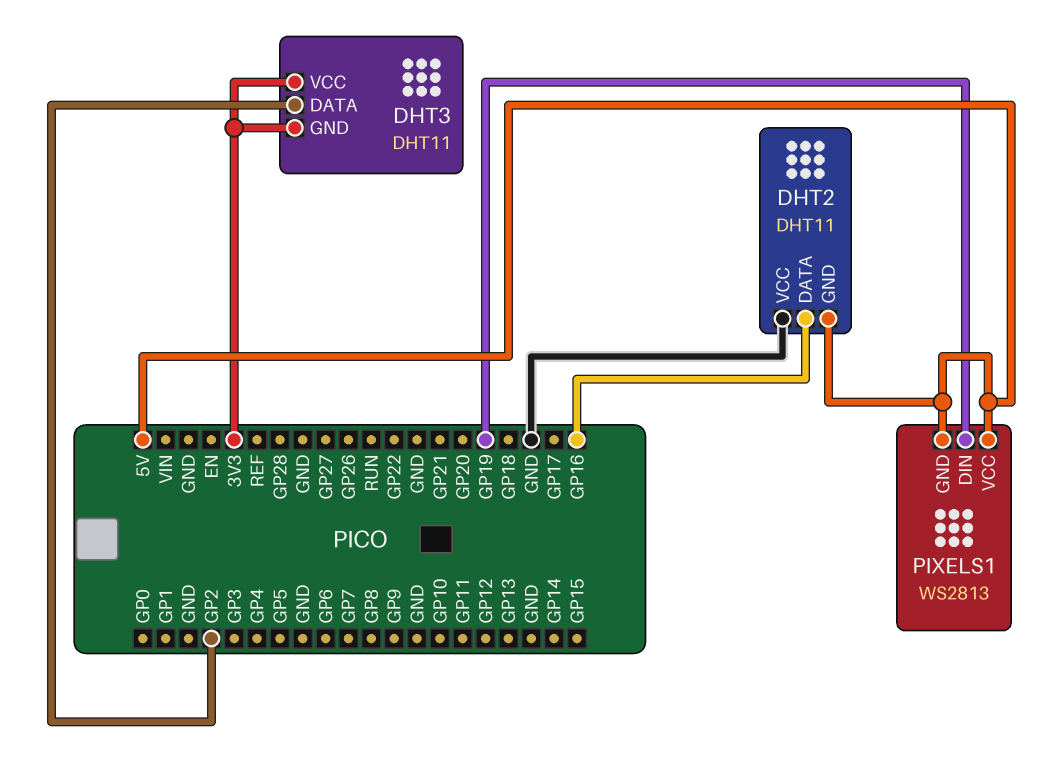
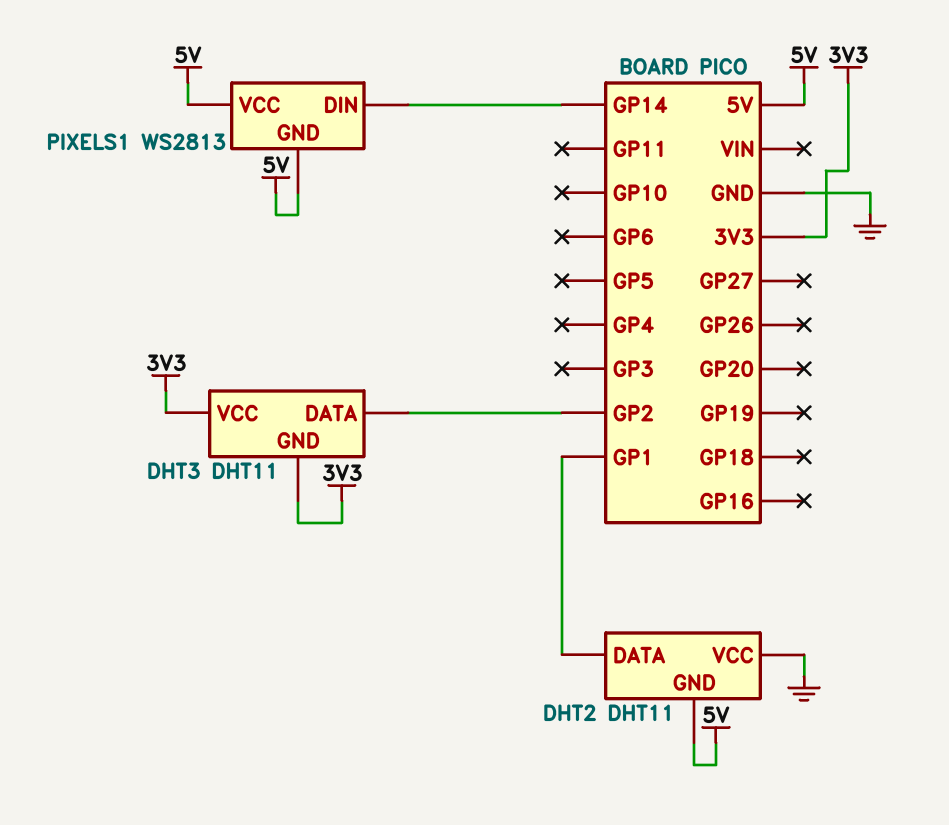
DHT2 pin DATA: GP16 -> GP1
PIXELS1 pin DIN: GP19 -> GP14

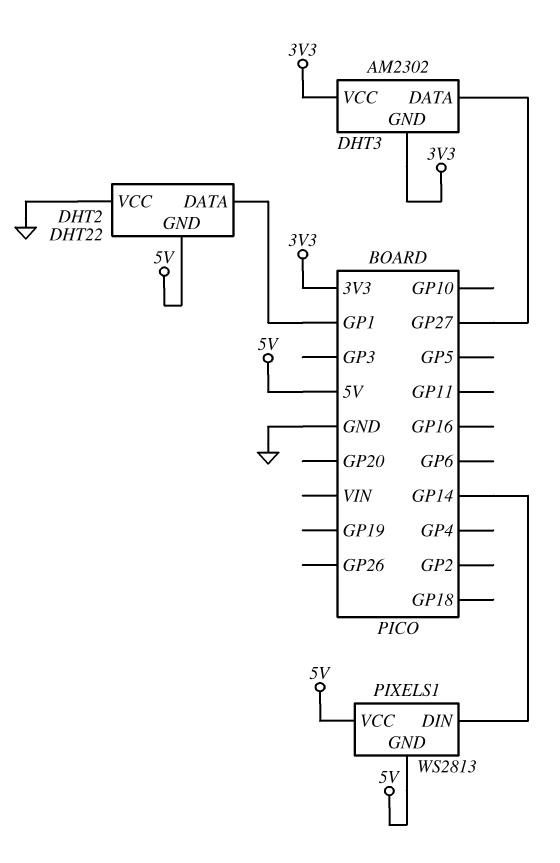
DHT2: DHT11 -> DHT22
DHT3: DHT11 -> AM2302
DHT3 pin DATA: GP2 -> GP27

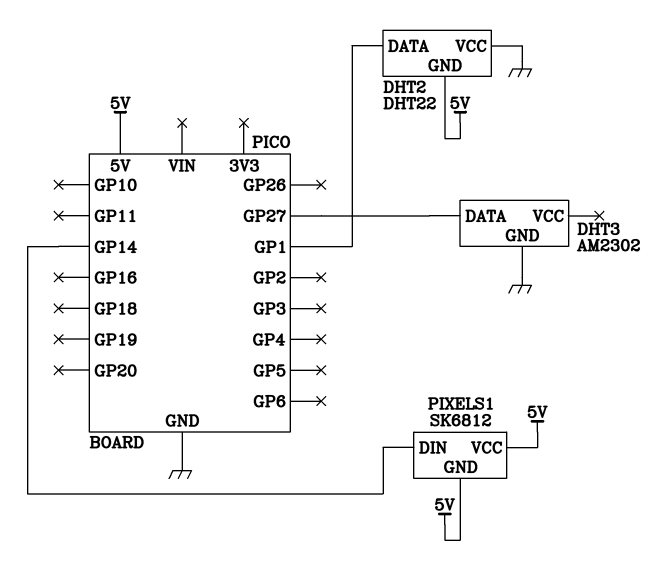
DHT3 pin GND: 3V3 -> GND
DHT3 pin VCC: 3V3 -> none
PIXELS1: WS2813 -> SK6812

